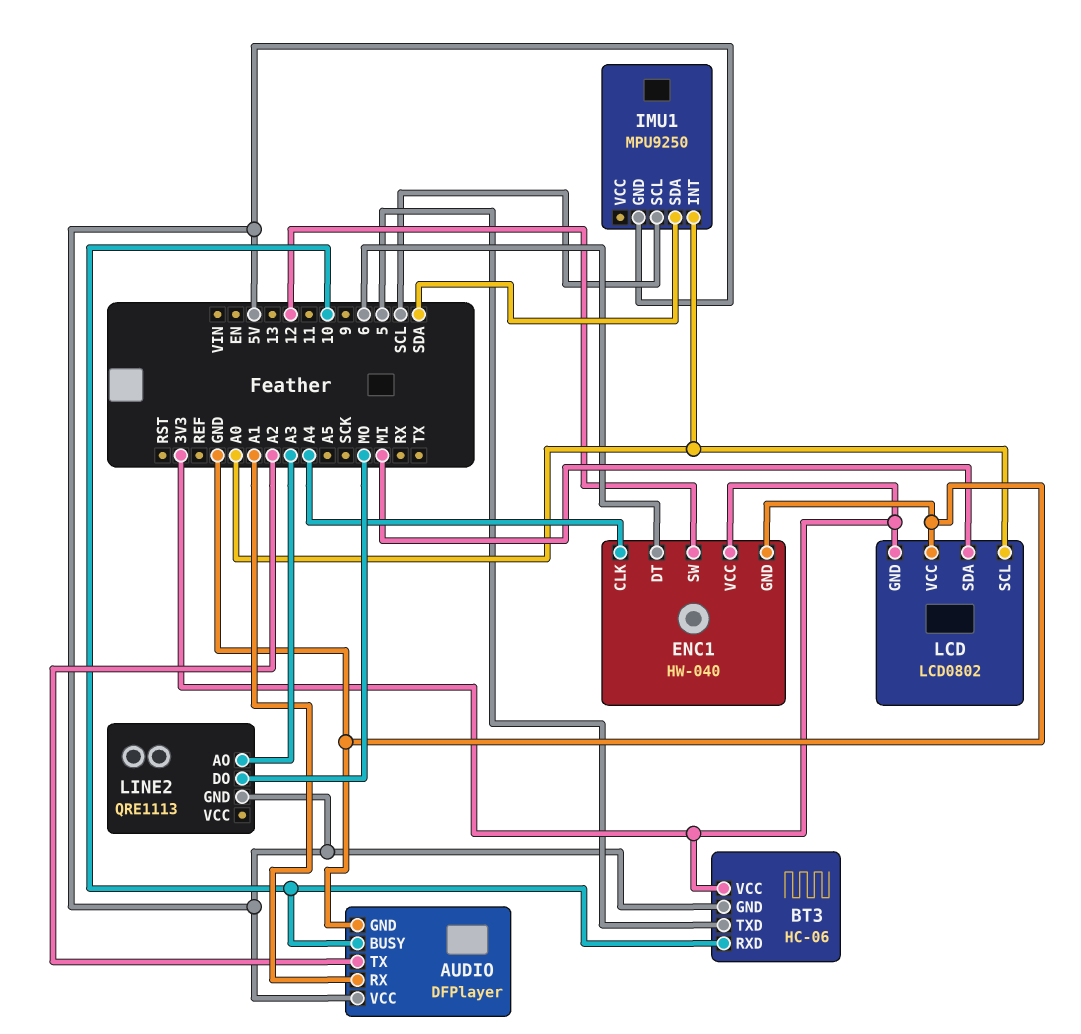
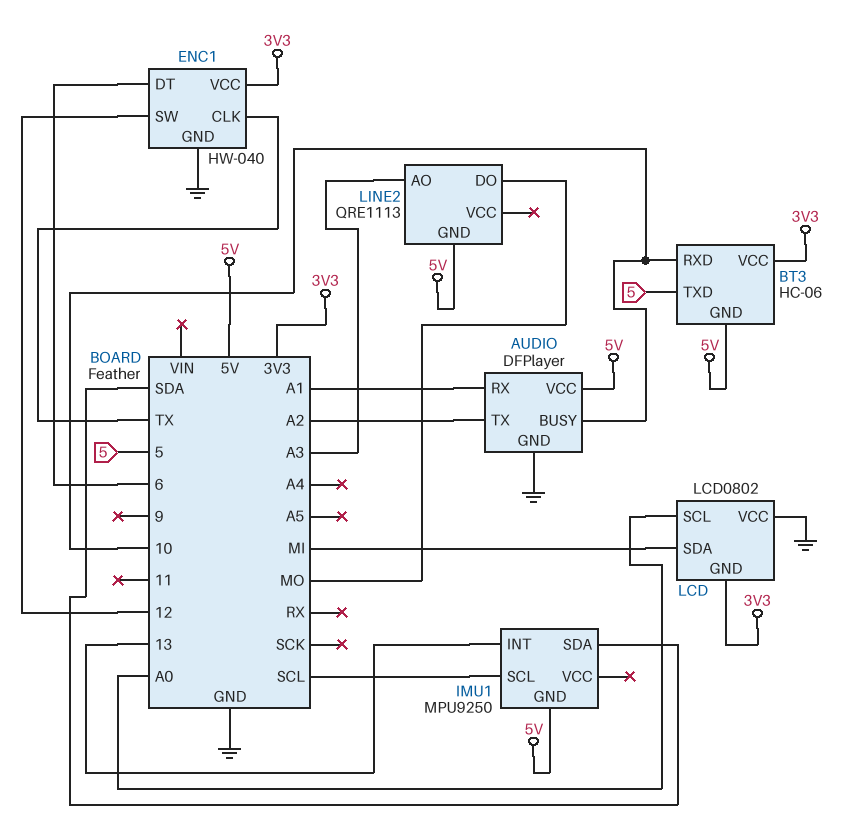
ENC1 pin CLK: A4 -> TX
IMU1 pin INT: A0 -> 13

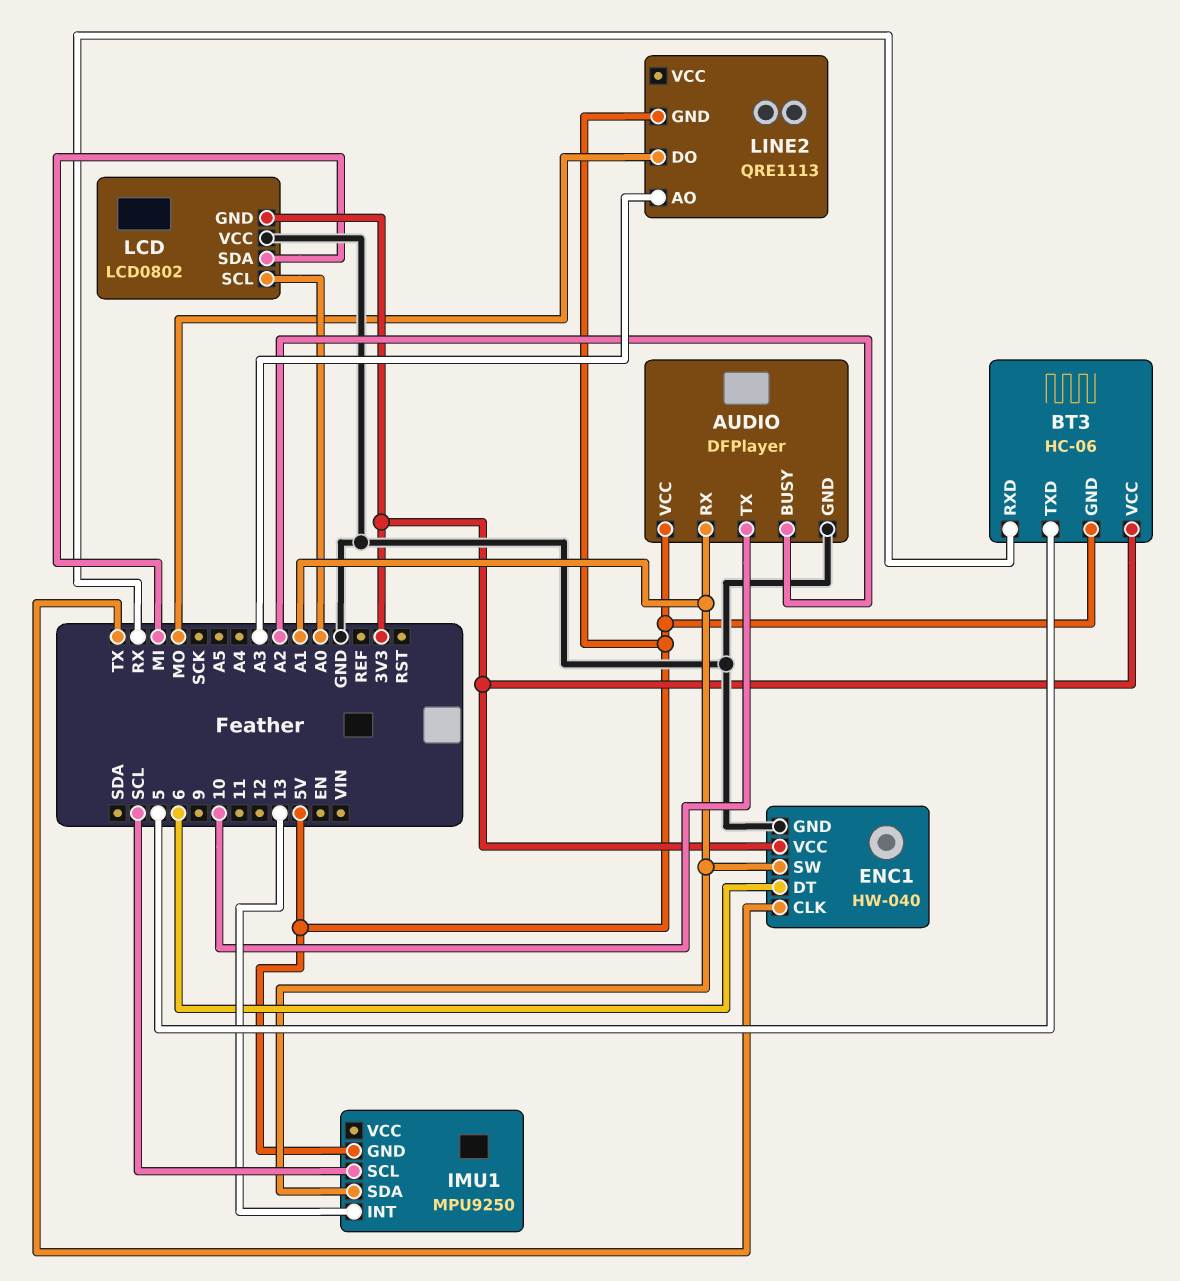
AUDIO pin BUSY: 10 -> A2
AUDIO pin TX: A2 -> 10
BT3 pin RXD: 10 -> RX
ENC1 pin SW: 12 -> A1
IMU1 pin SDA: SDA -> A1

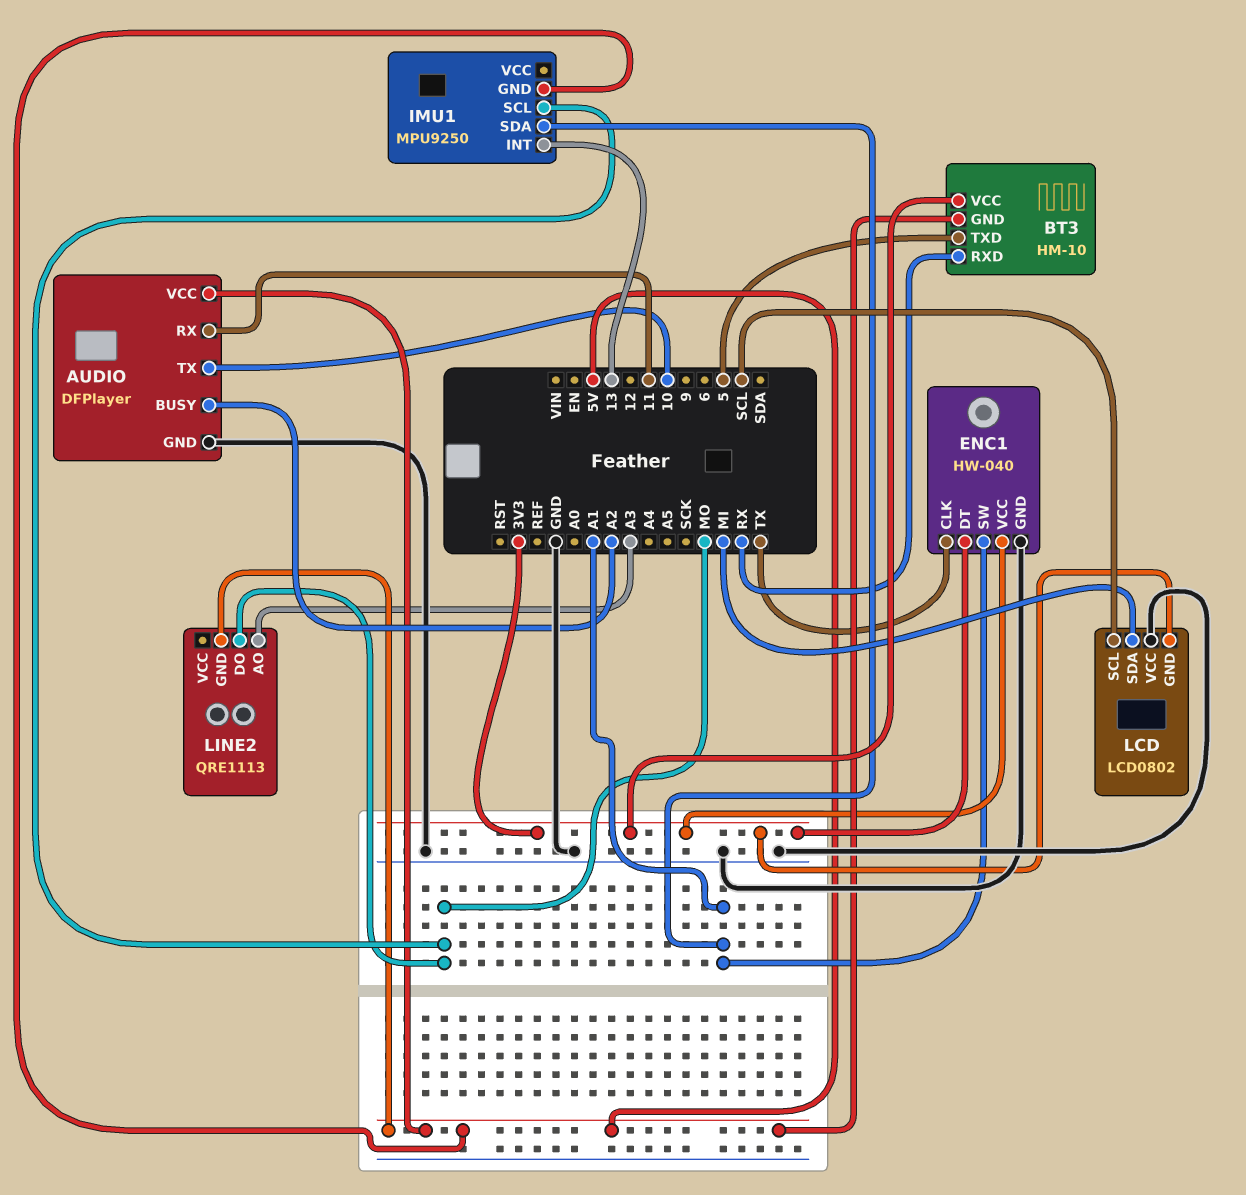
AUDIO pin RX: A1 -> 11
BT3: HC-06 -> HM-10
ENC1 pin DT: 6 -> 3V3
IMU1 pin SCL: SCL -> MO
LCD pin SCL: A0 -> SCL

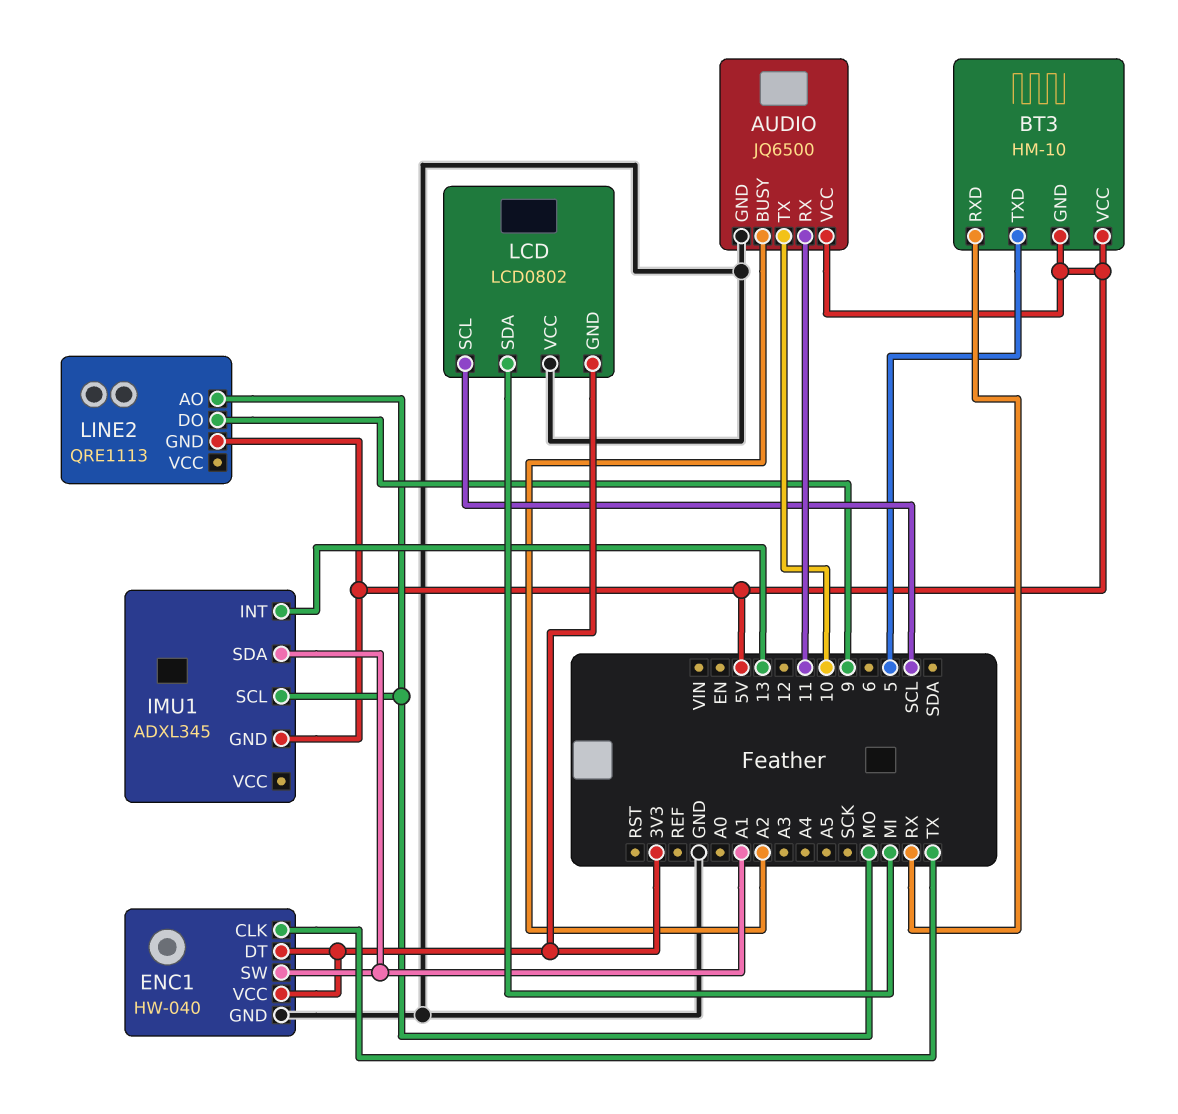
AUDIO: DFPlayer -> JQ6500
BT3 pin VCC: 3V3 -> 5V
IMU1: MPU9250 -> ADXL345
LINE2 pin AO: A3 -> MO
LINE2 pin DO: MO -> 9

